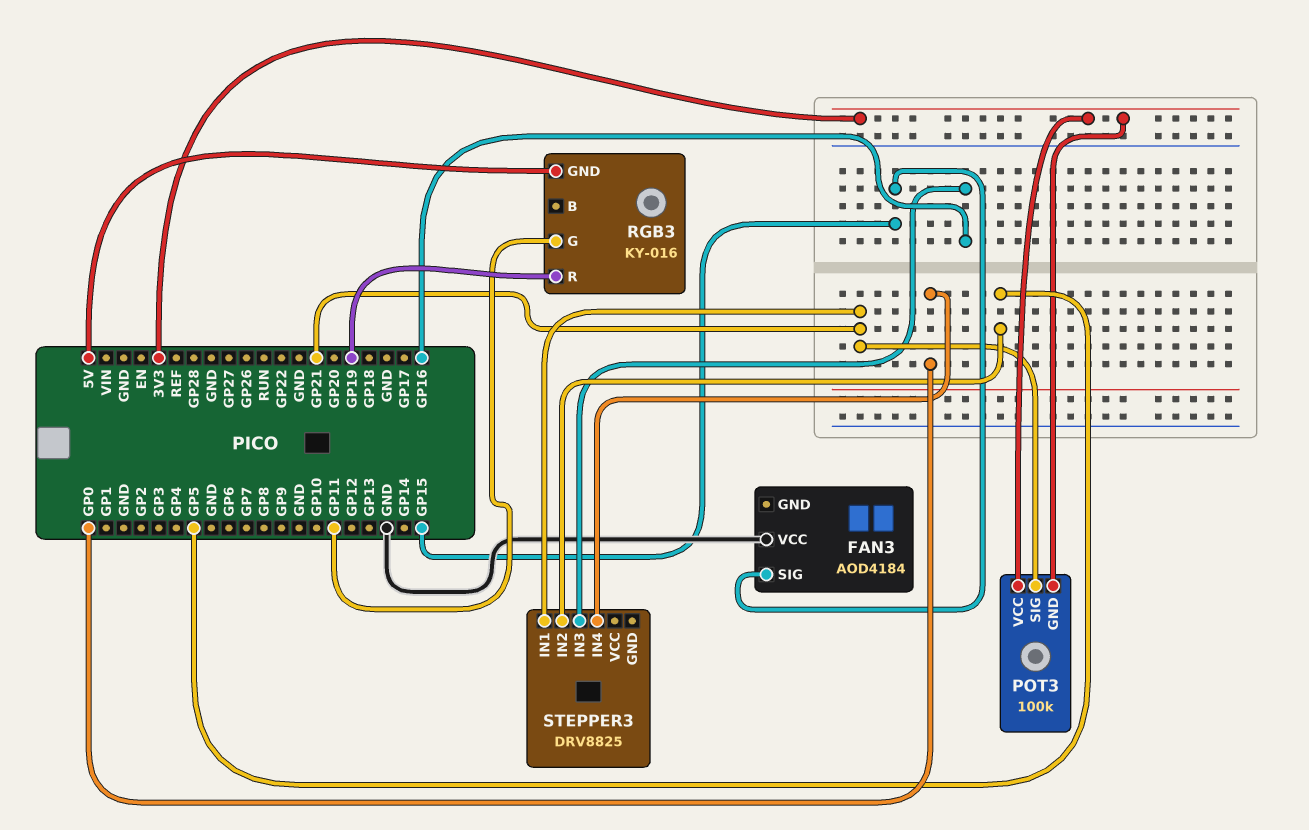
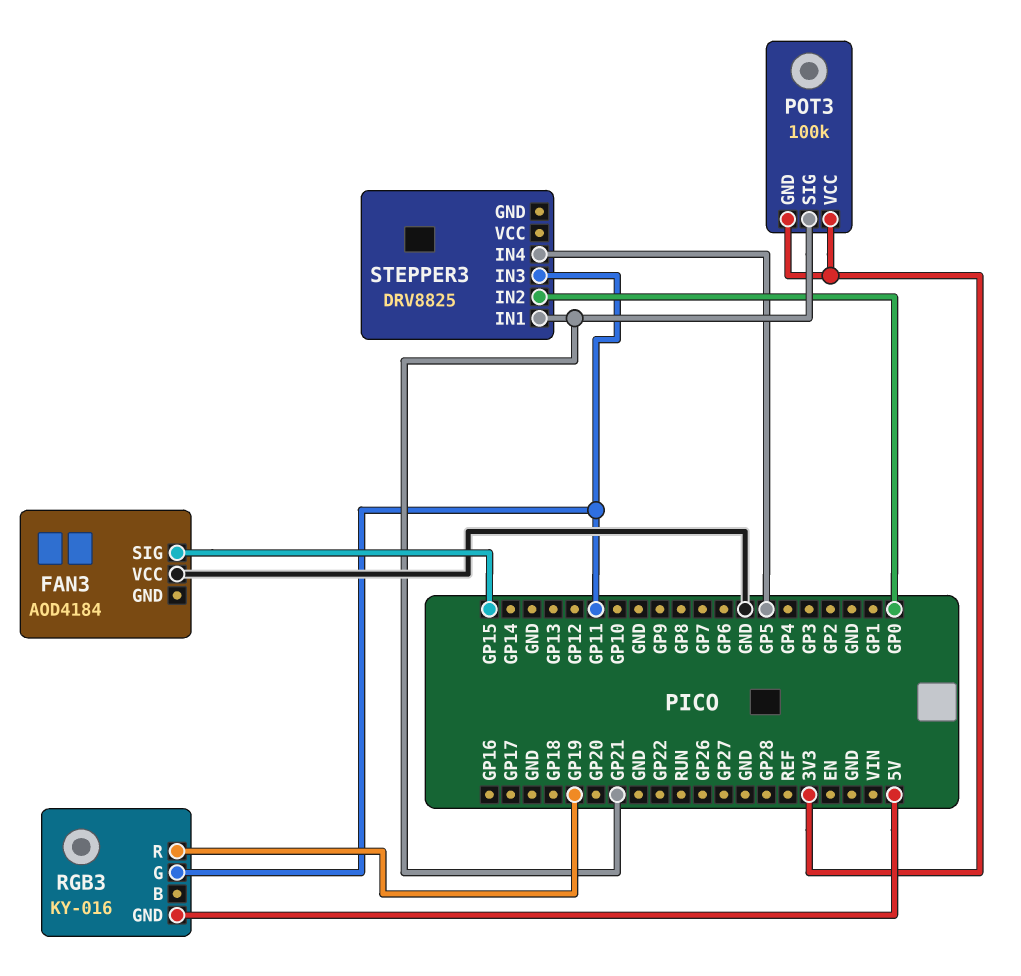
STEPPER3 pin IN2: GP5 -> GP0
STEPPER3 pin IN3: GP16 -> GP11
STEPPER3 pin IN4: GP0 -> GP5

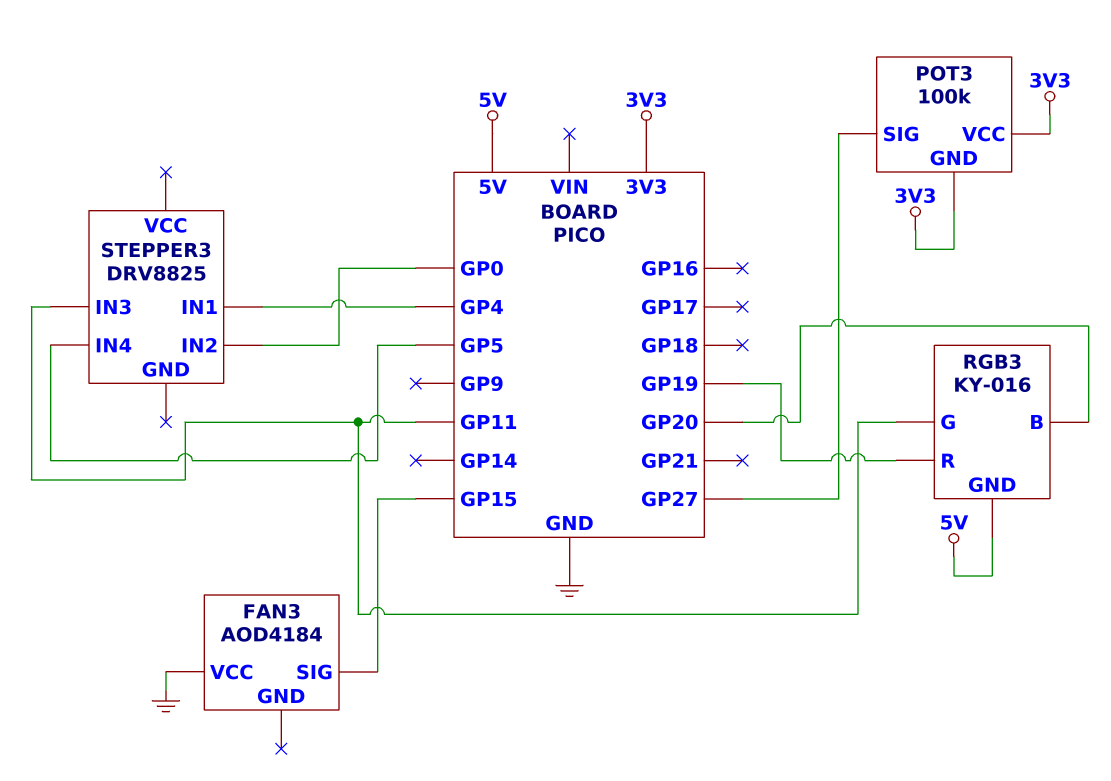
POT3 pin SIG: GP21 -> GP27
RGB3 pin B: none -> GP20
STEPPER3 pin IN1: GP21 -> GP4

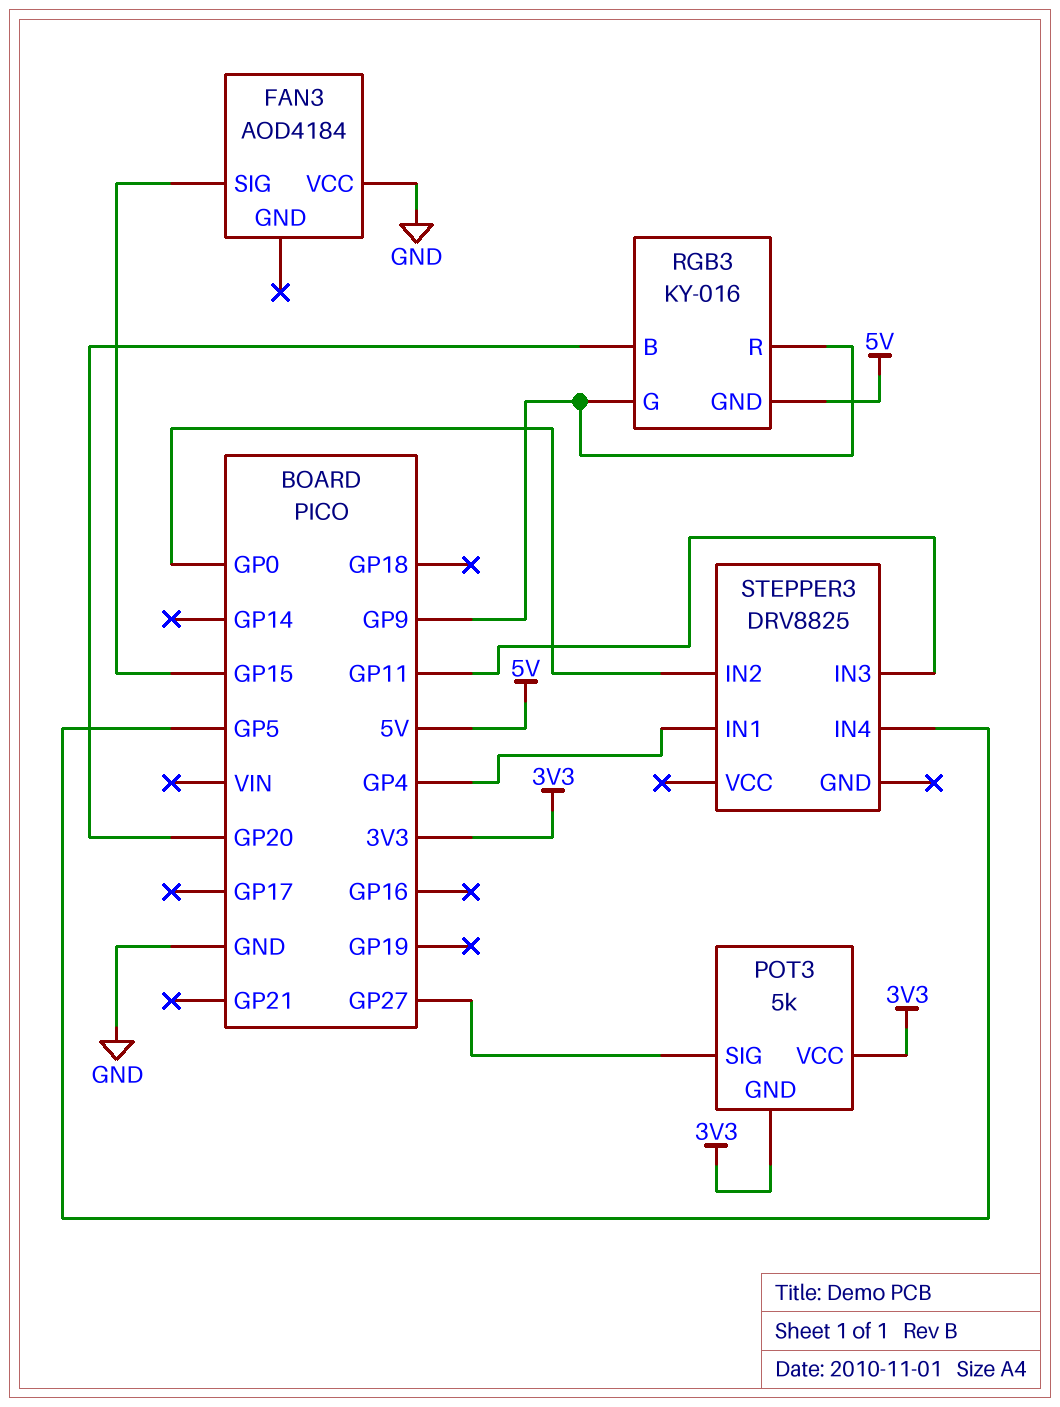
POT3: 100k -> 5k
RGB3 pin G: GP11 -> GP9
RGB3 pin R: GP19 -> GP9

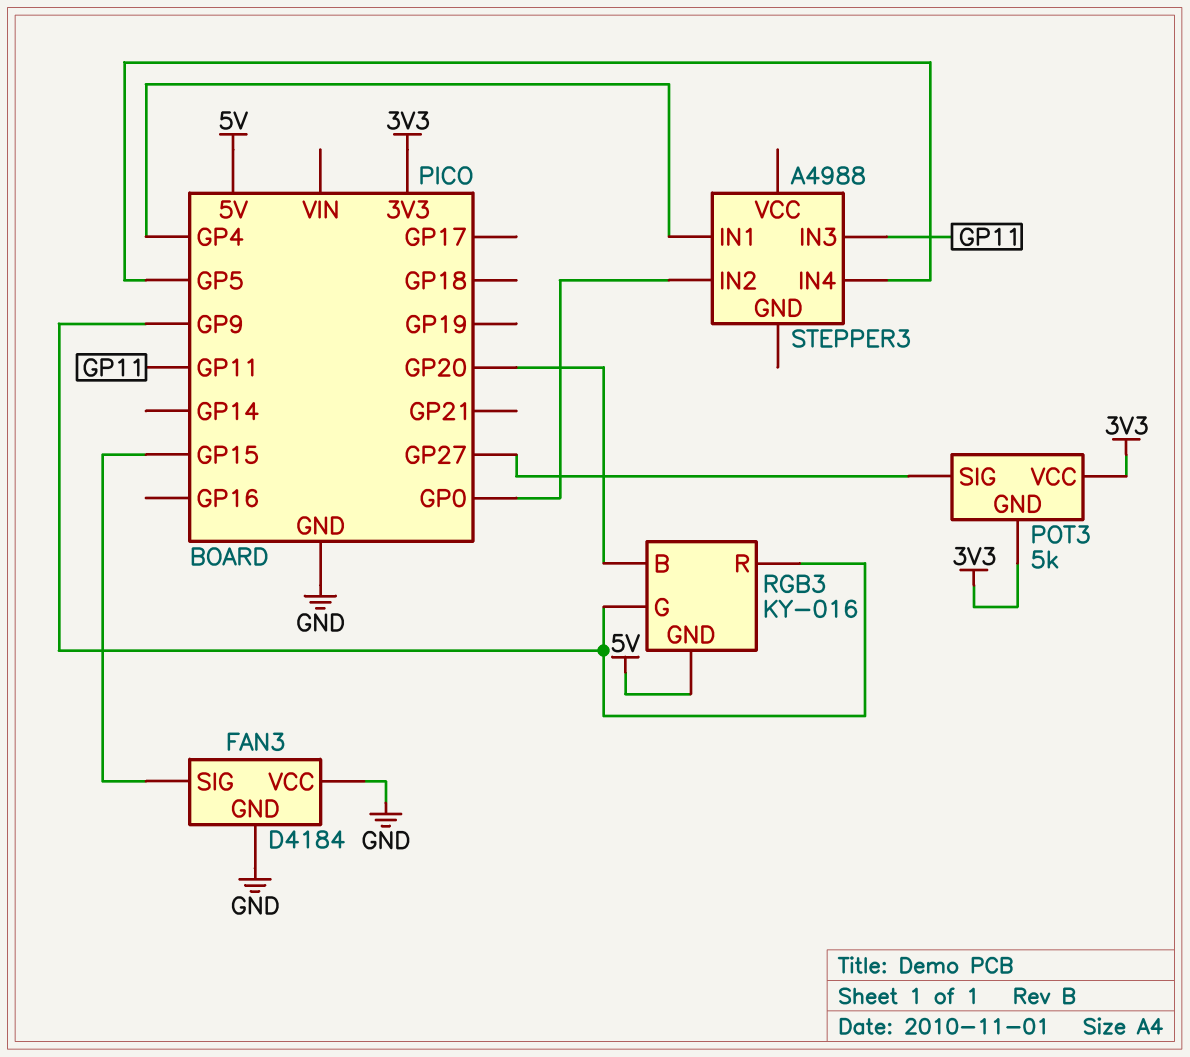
FAN3: AOD4184 -> D4184
FAN3 pin GND: none -> GND
STEPPER3: DRV8825 -> A4988

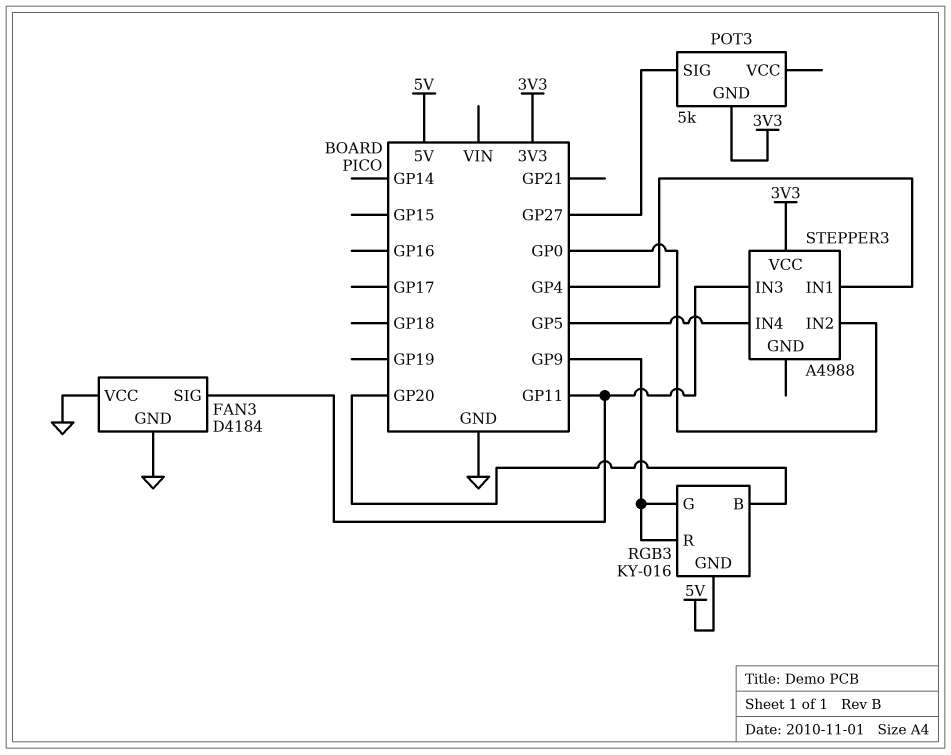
FAN3 pin SIG: GP15 -> GP11
POT3 pin VCC: 3V3 -> none
STEPPER3 pin VCC: none -> 3V3

